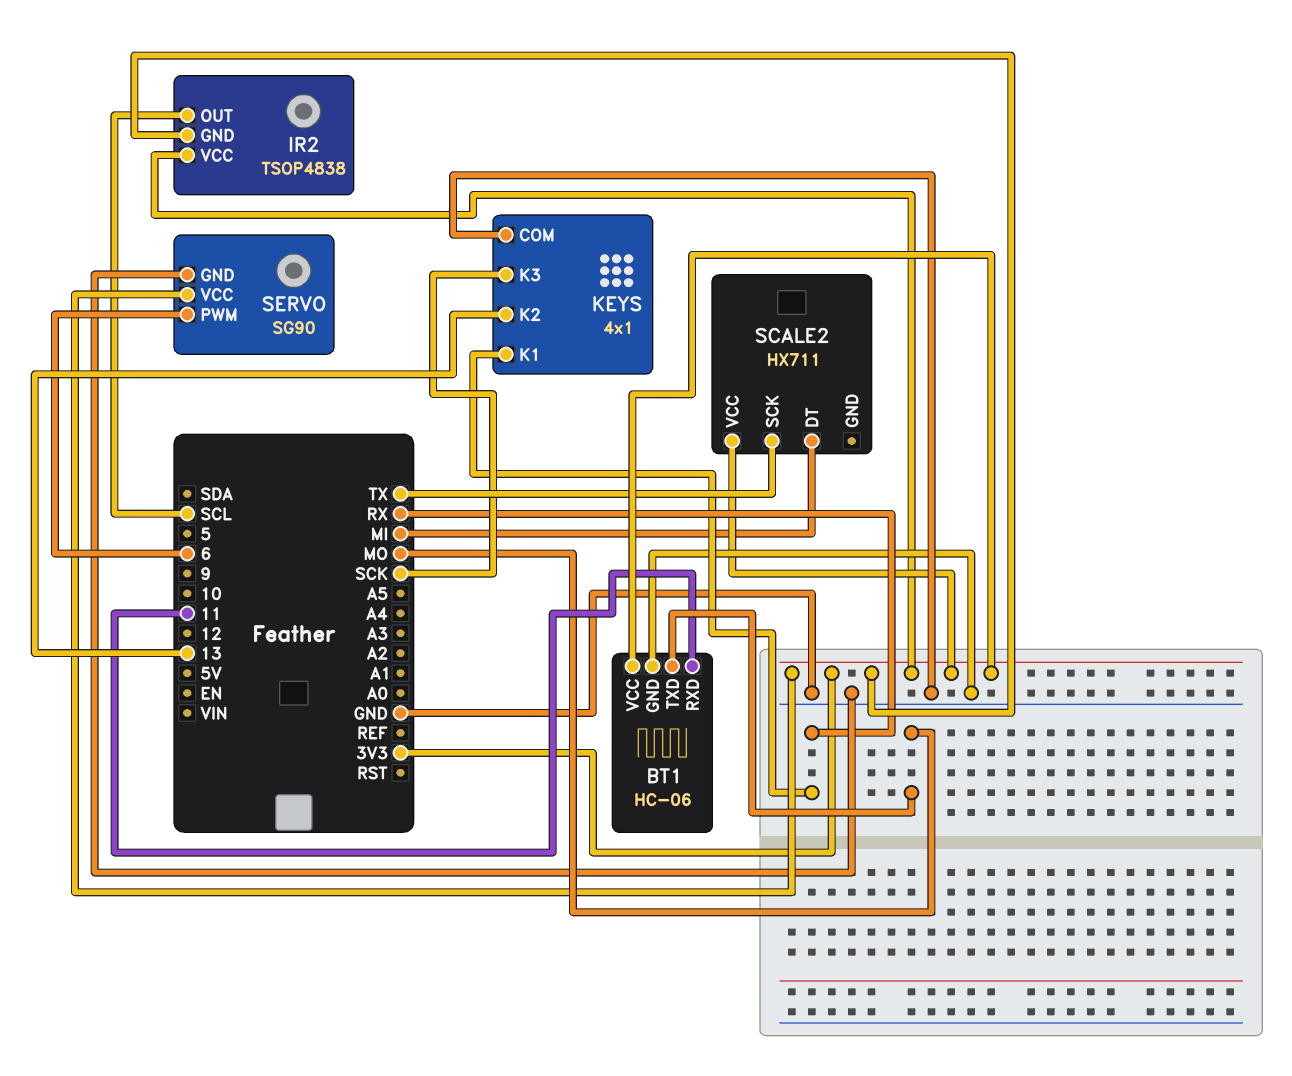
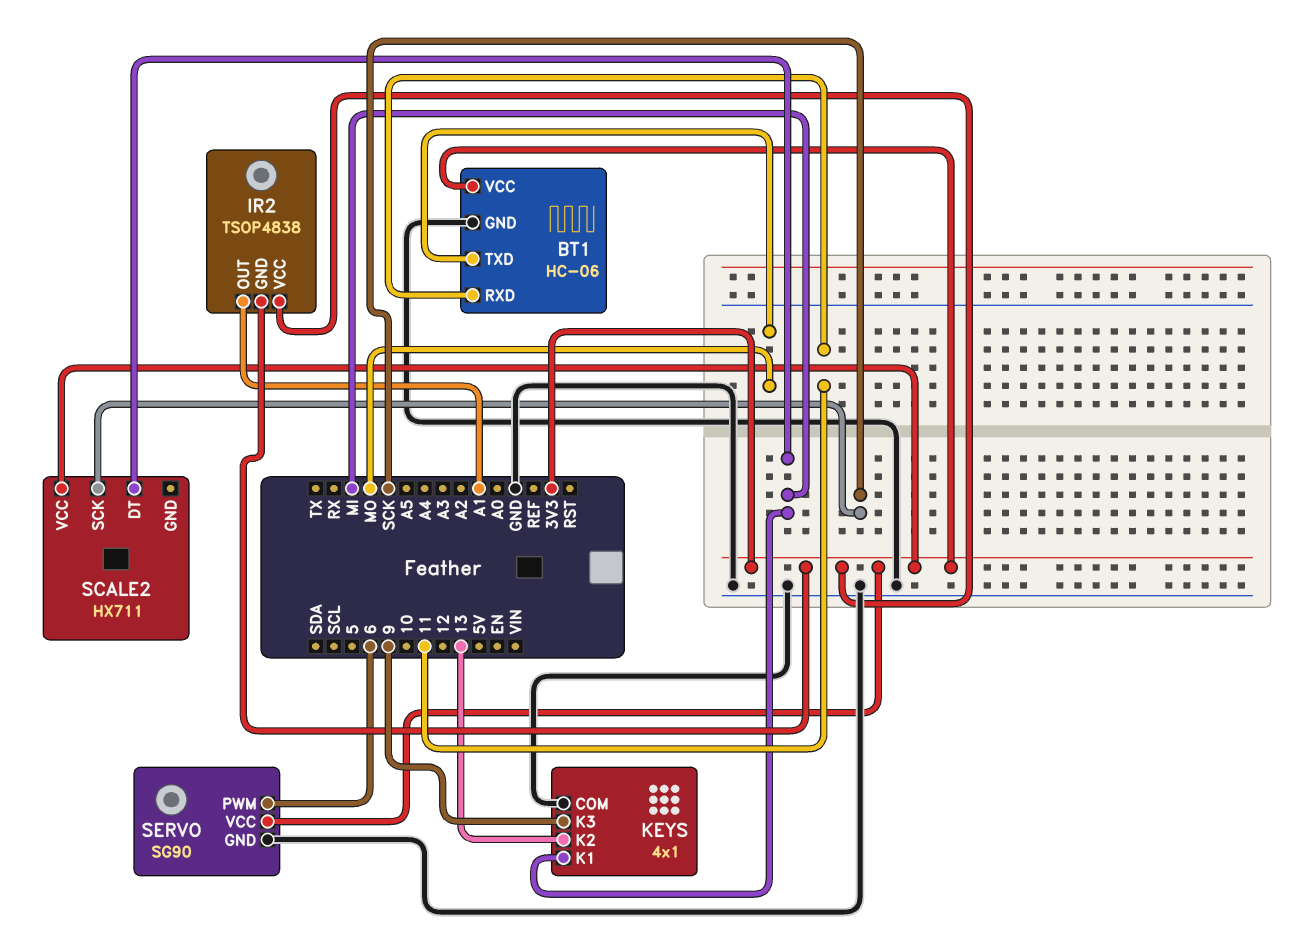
IR2 pin OUT: SCL -> A1
KEYS pin K1: RX -> MI
KEYS pin K3: SCK -> 9
SCALE2 pin SCK: TX -> SCK

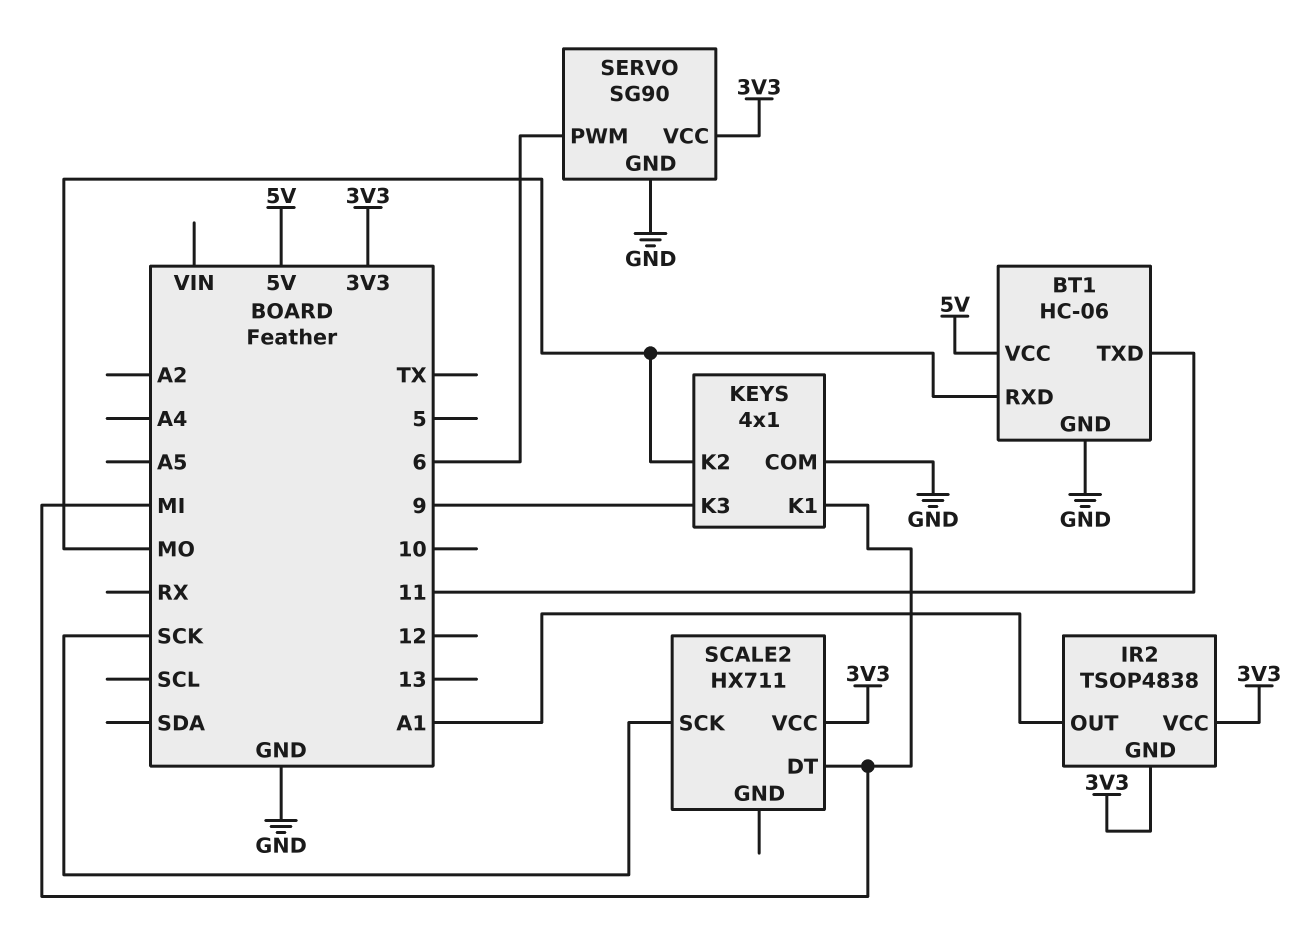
BT1 pin RXD: 11 -> MO
BT1 pin TXD: MO -> 11
BT1 pin VCC: 3V3 -> 5V
KEYS pin K2: 13 -> MO

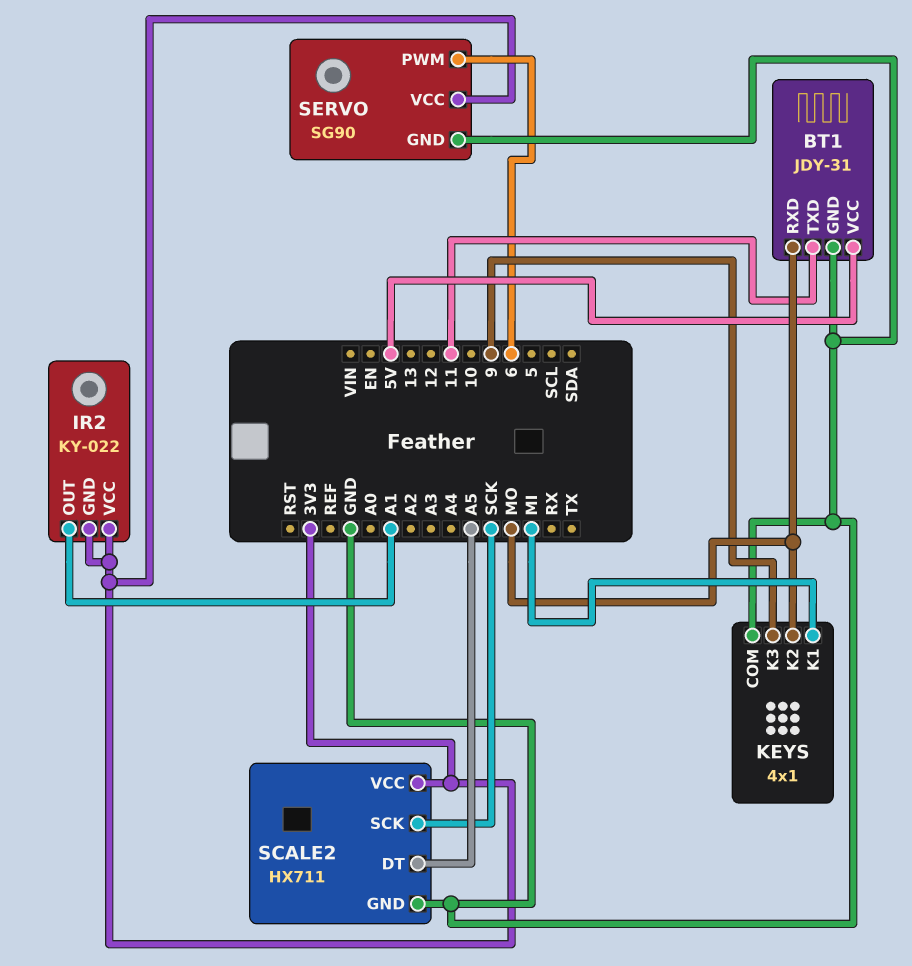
BT1: HC-06 -> JDY-31
IR2: TSOP4838 -> KY-022
SCALE2 pin DT: MI -> A5
SCALE2 pin GND: none -> GND

